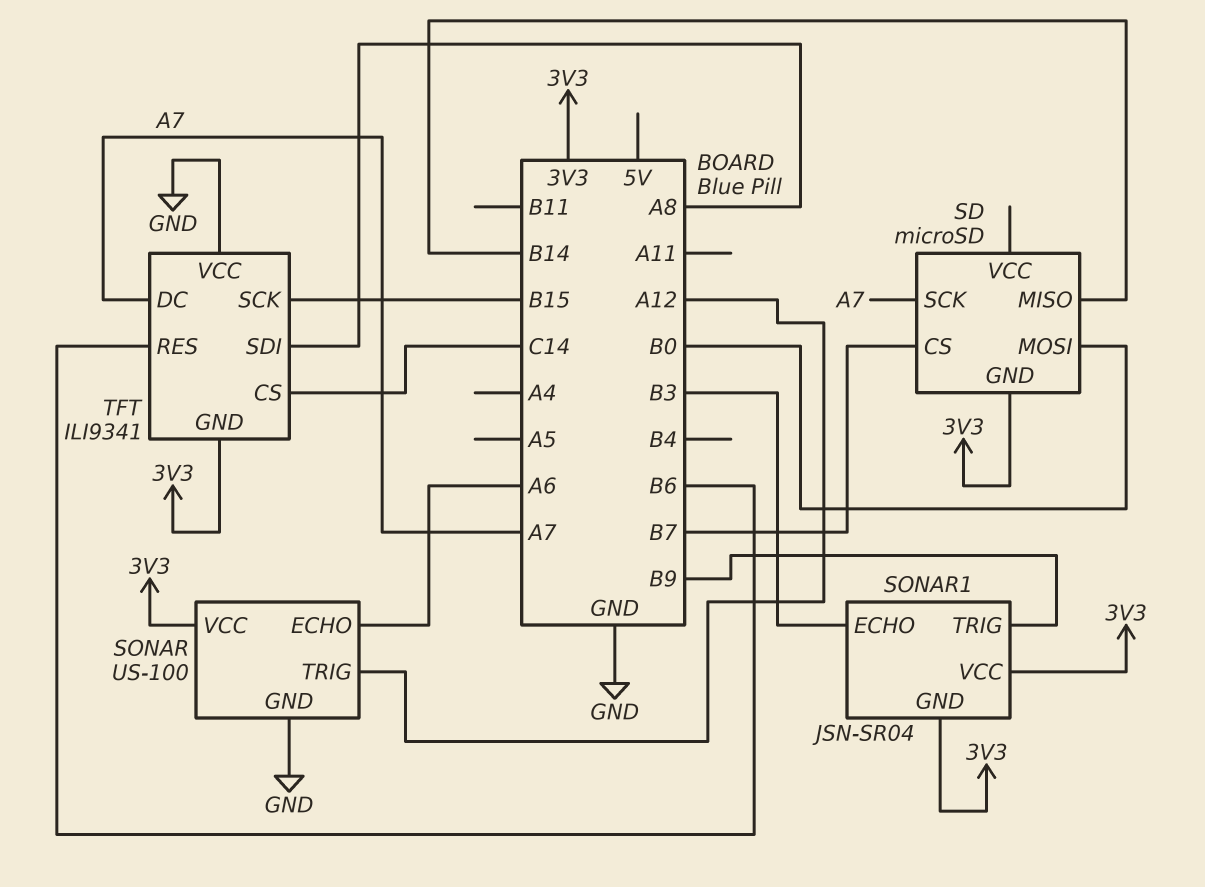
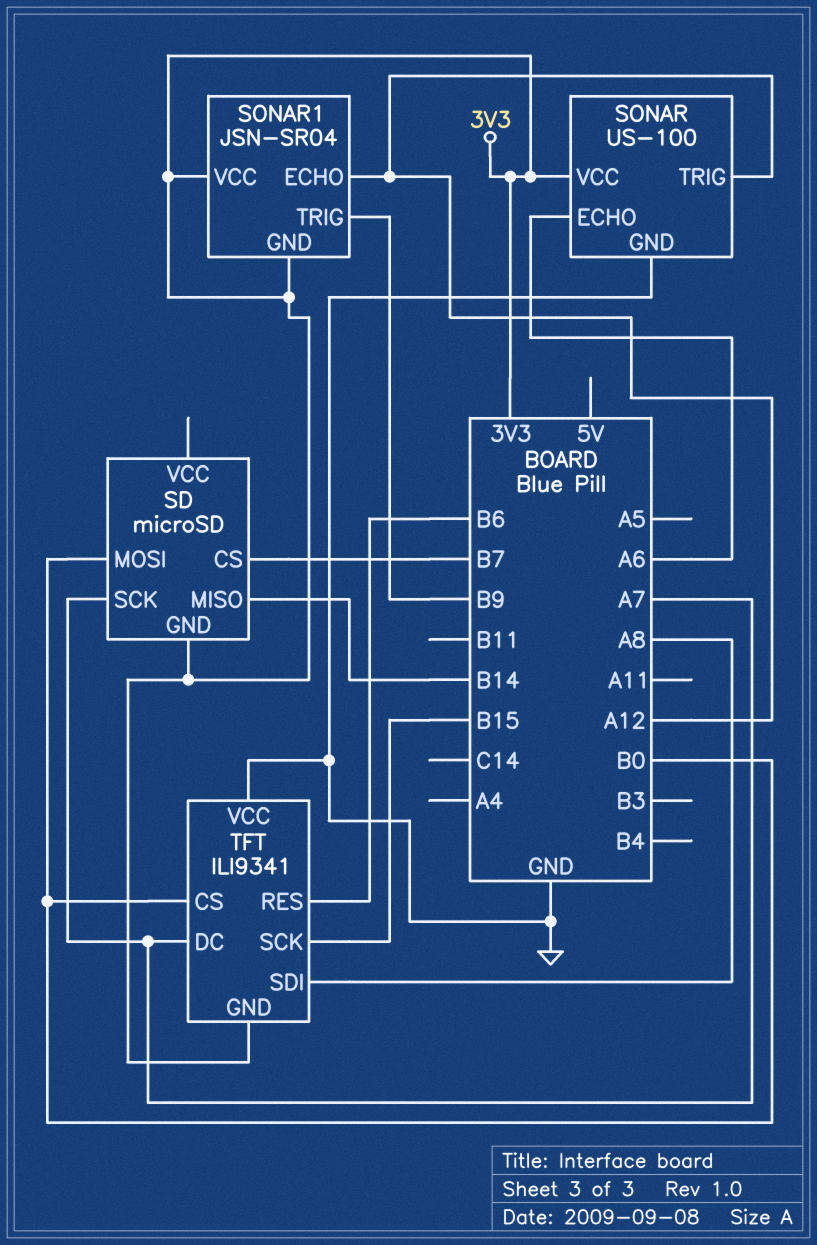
SONAR1 pin ECHO: B3 -> A12
TFT pin CS: C14 -> B0

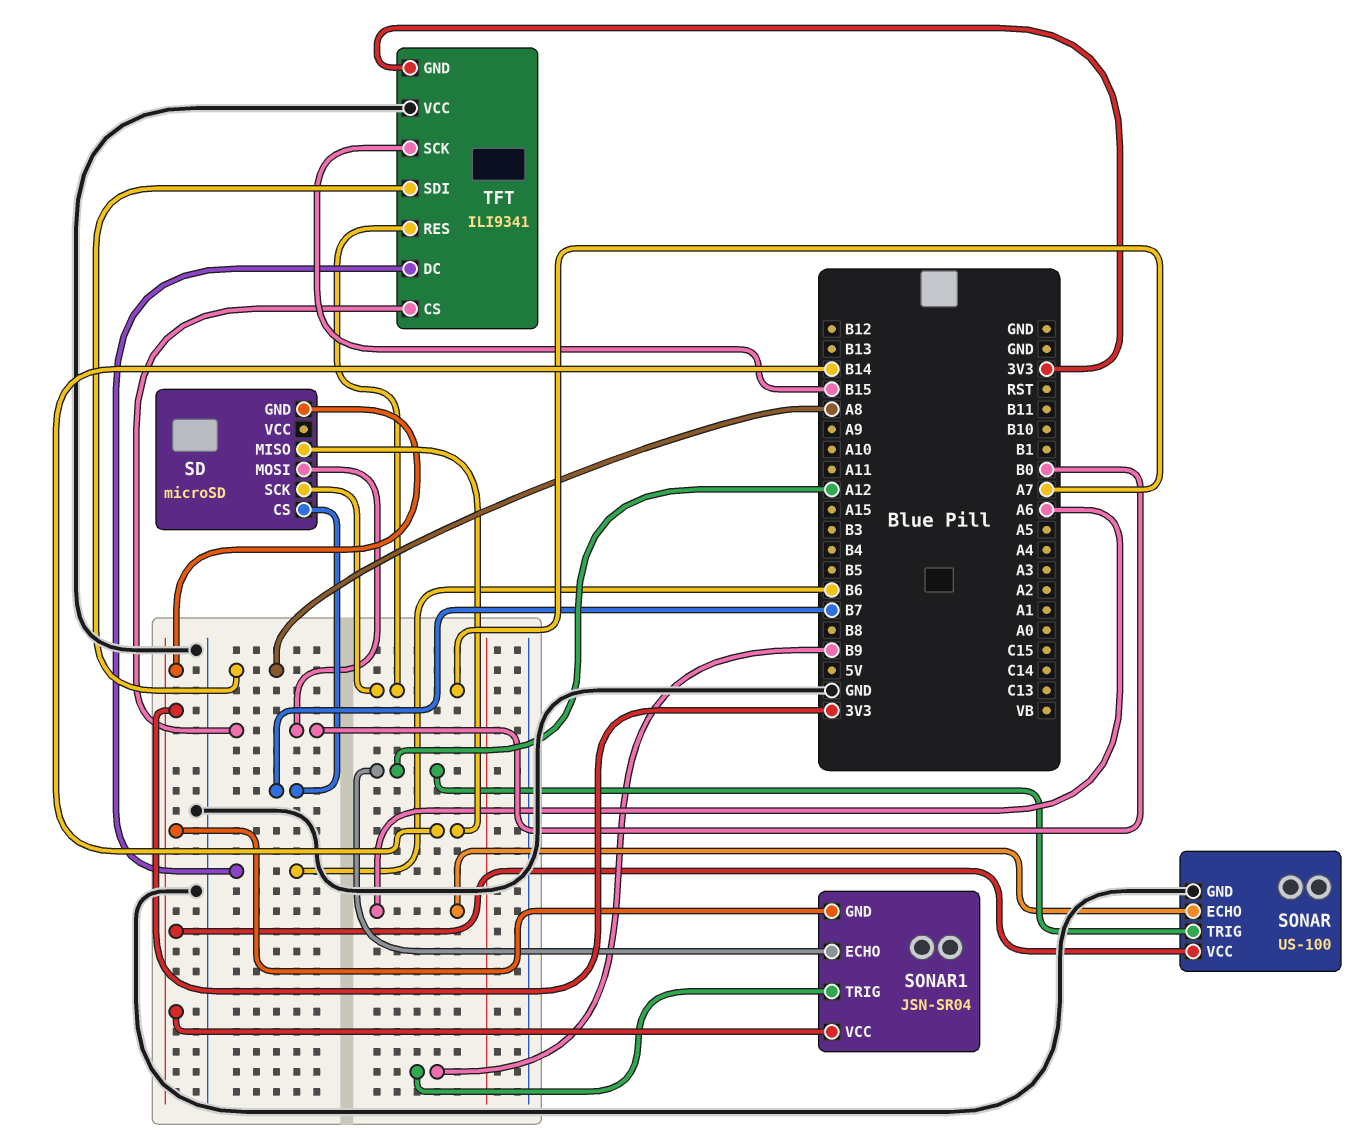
TFT pin DC: A7 -> B6
TFT pin RES: B6 -> A7

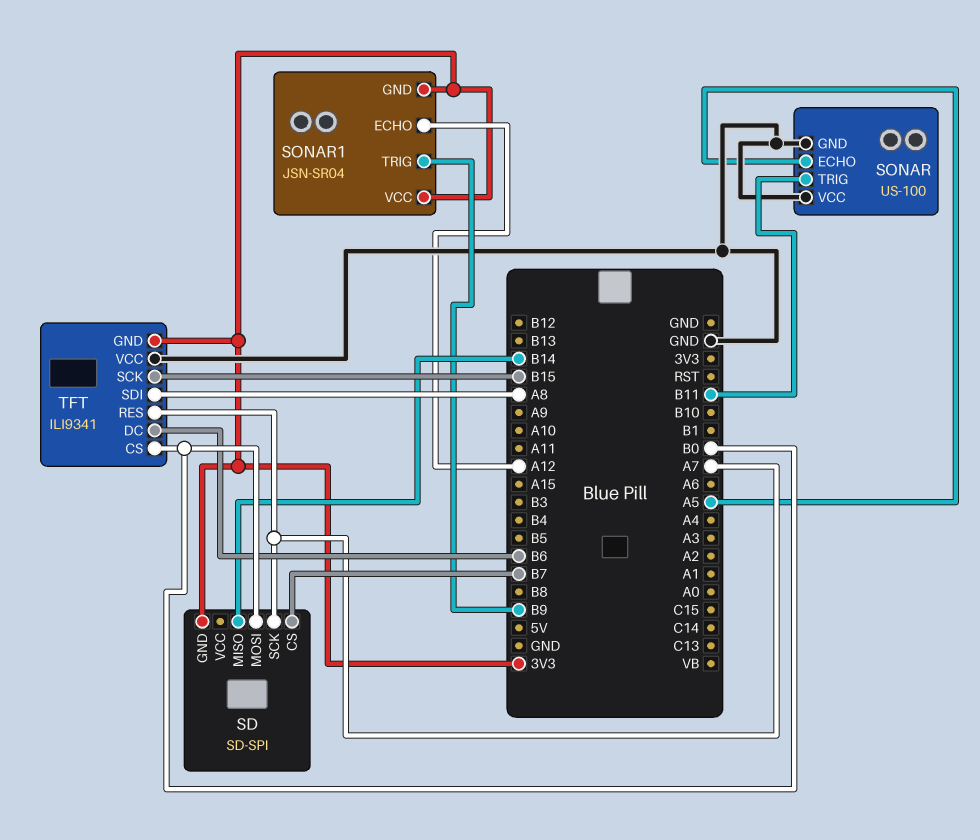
SD: microSD -> SD-SPI
SONAR pin ECHO: A6 -> A5
SONAR pin TRIG: A12 -> B11
SONAR pin VCC: 3V3 -> GND

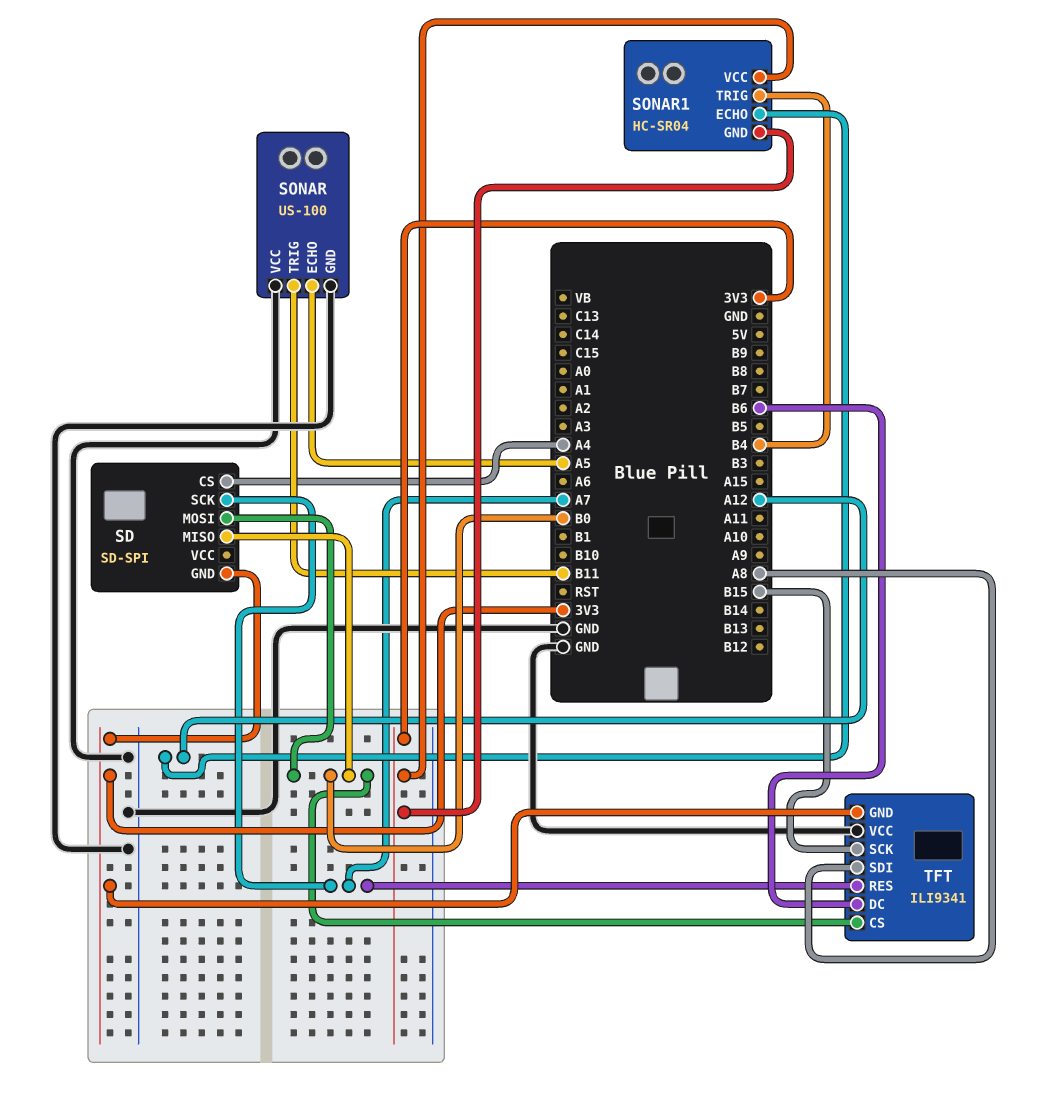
SD pin CS: B7 -> A4
SD pin MISO: B14 -> B0
SONAR1: JSN-SR04 -> HC-SR04
SONAR1 pin TRIG: B9 -> B4

